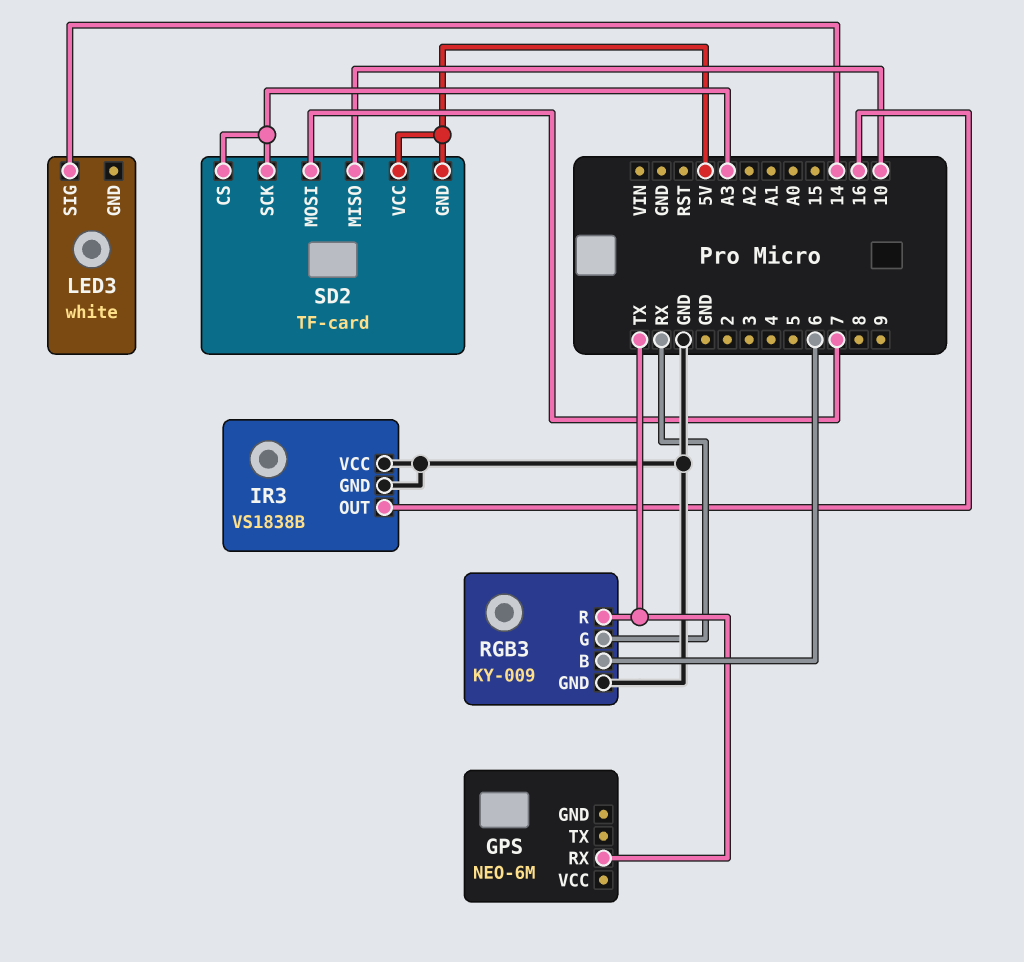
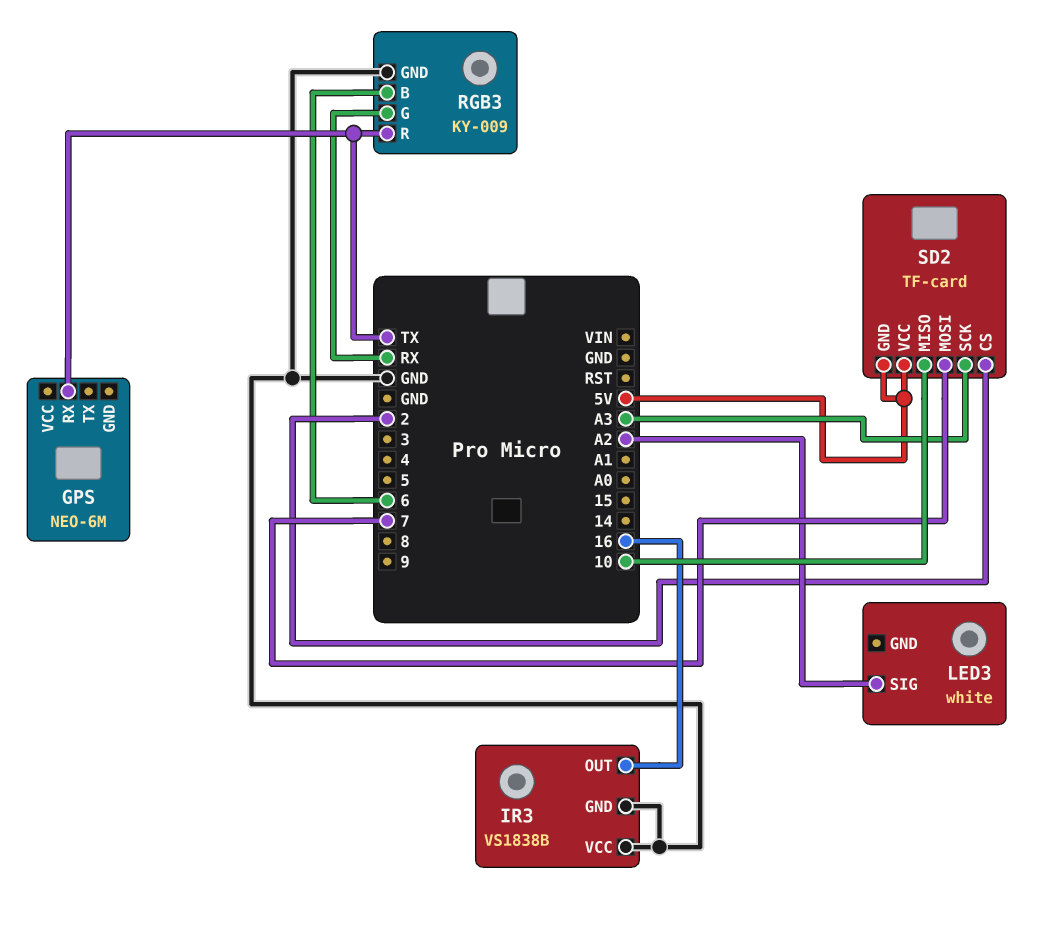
LED3 pin SIG: 14 -> A2
SD2 pin CS: A3 -> 2

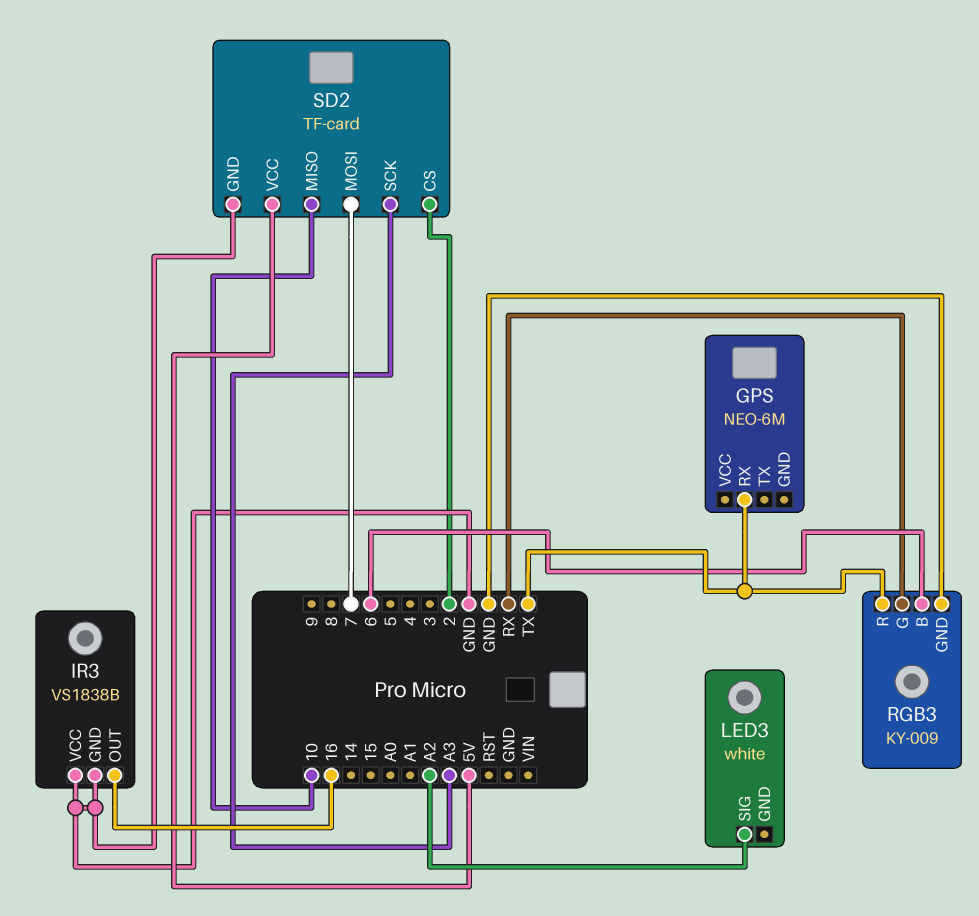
SD2 pin GND: 5V -> GND

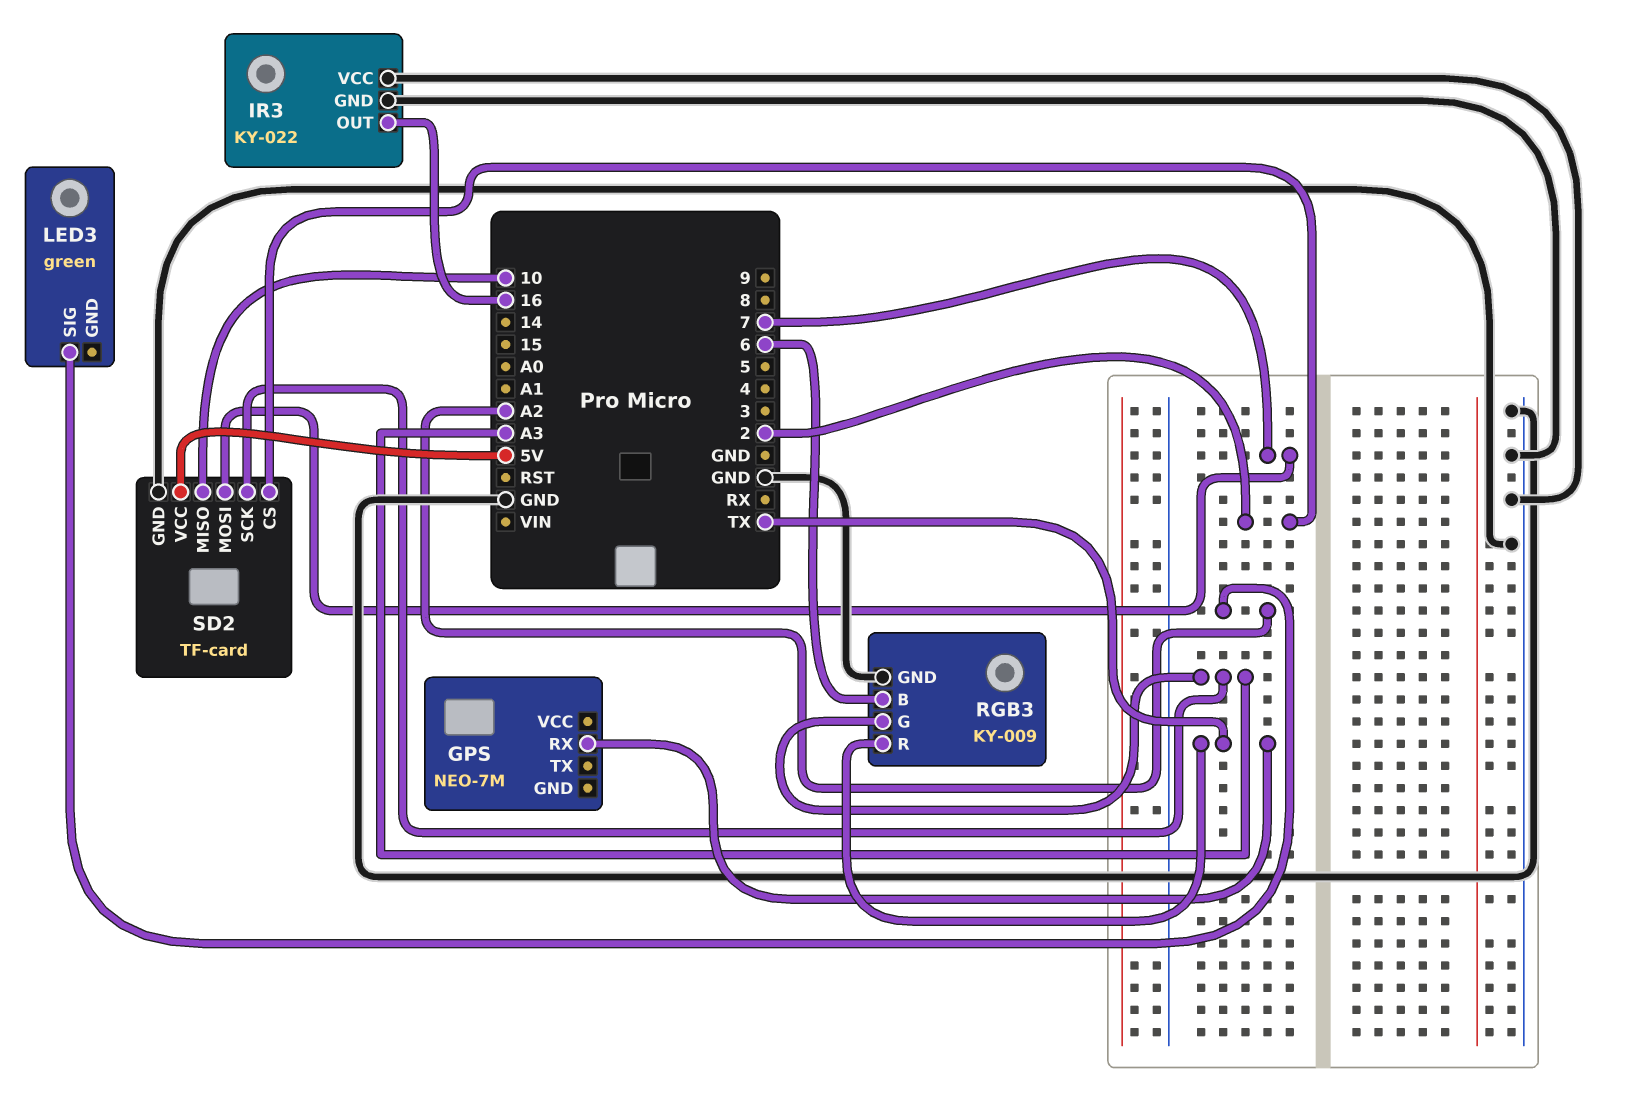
GPS: NEO-6M -> NEO-7M
IR3: VS1838B -> KY-022
LED3: white -> green
RGB3 pin G: RX -> A3

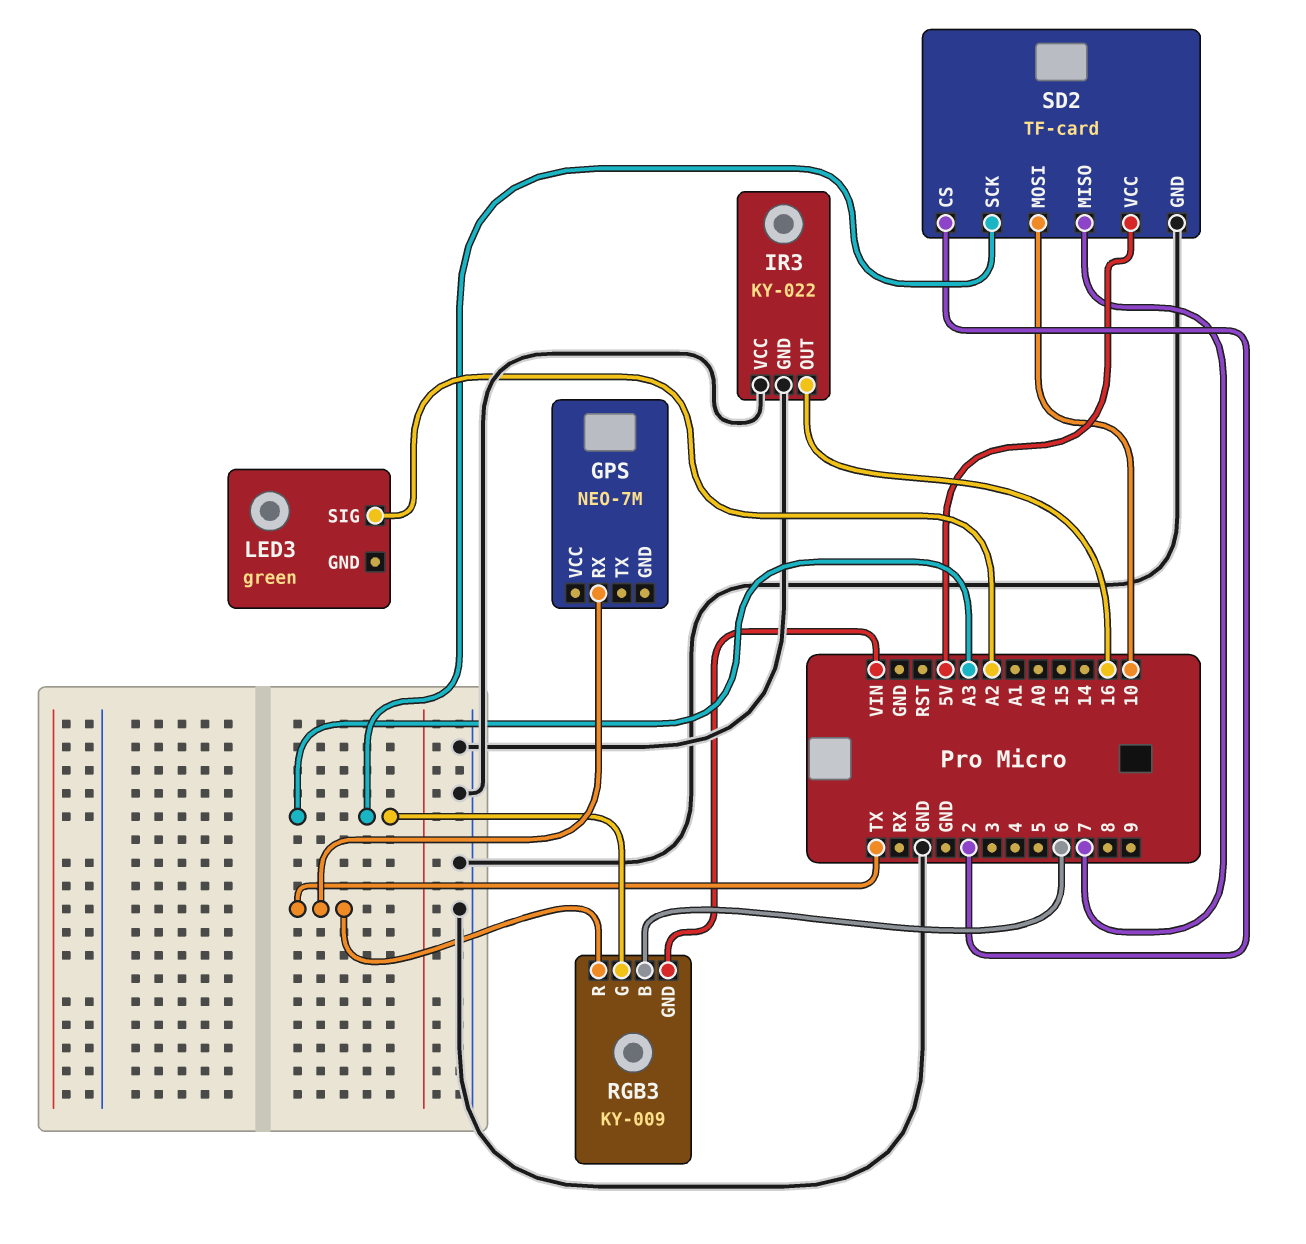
RGB3 pin GND: GND -> VIN
SD2 pin MISO: 10 -> 7
SD2 pin MOSI: 7 -> 10

